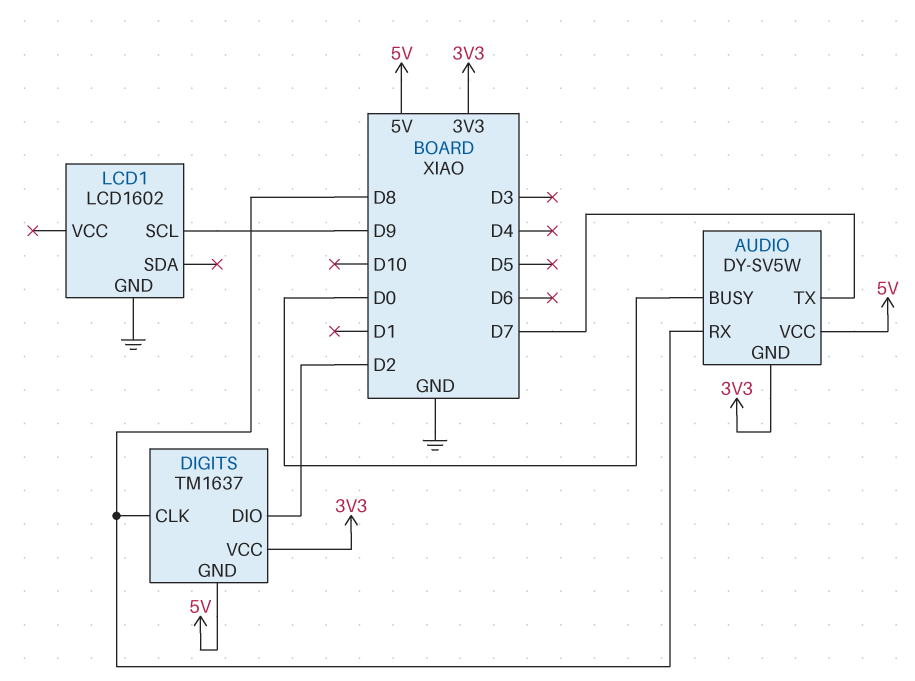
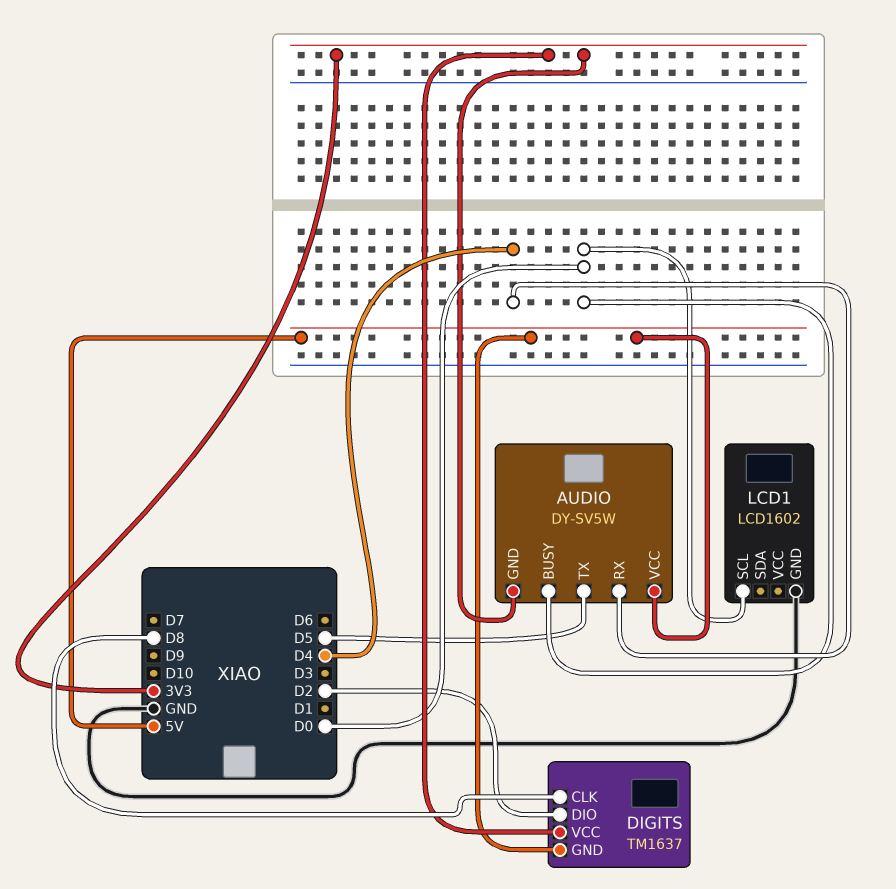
AUDIO pin RX: D8 -> D4
AUDIO pin TX: D7 -> D5
LCD1 pin SCL: D9 -> D0

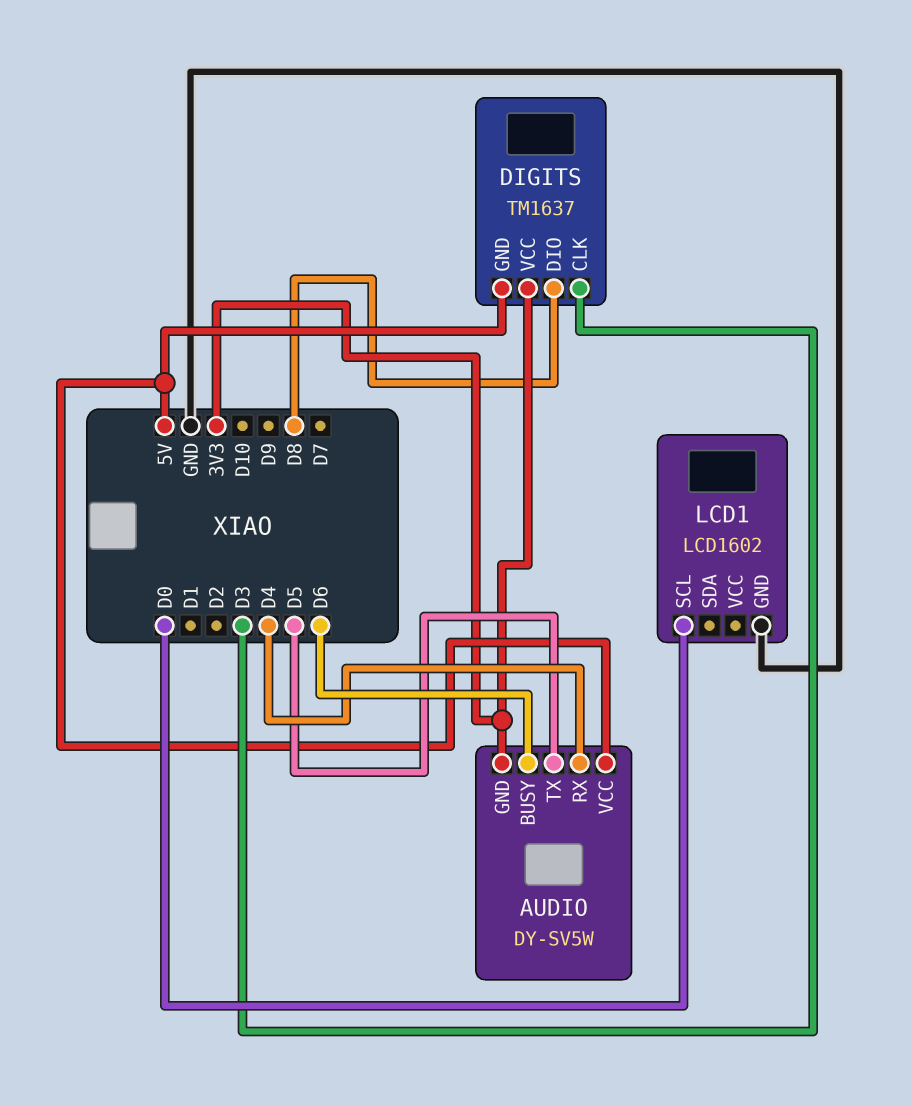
AUDIO pin BUSY: D0 -> D6
DIGITS pin CLK: D8 -> D3
DIGITS pin DIO: D2 -> D8

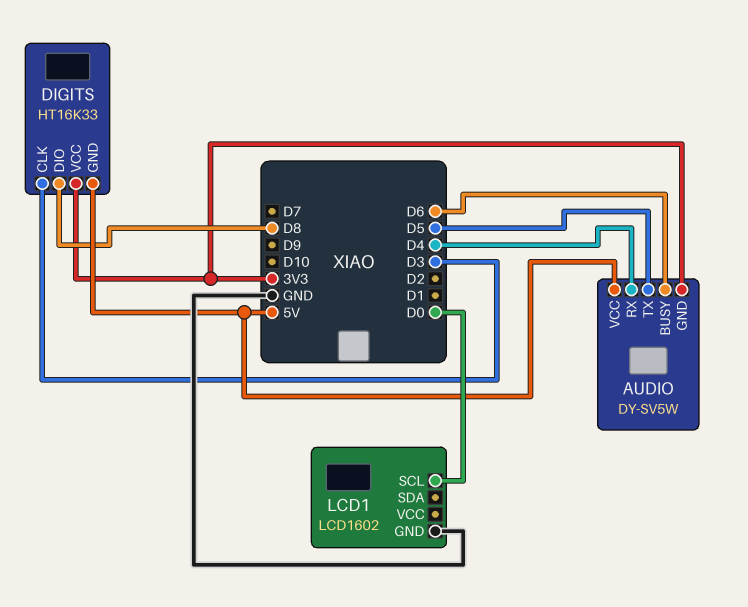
DIGITS: TM1637 -> HT16K33

